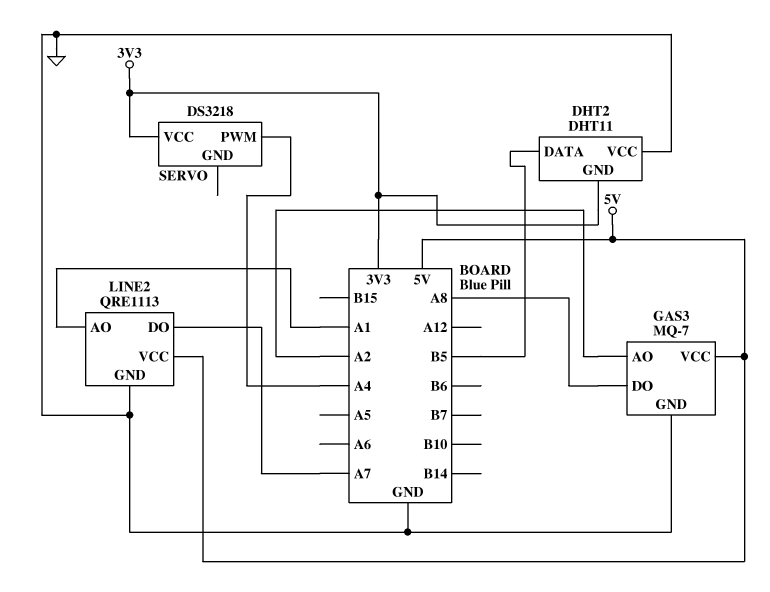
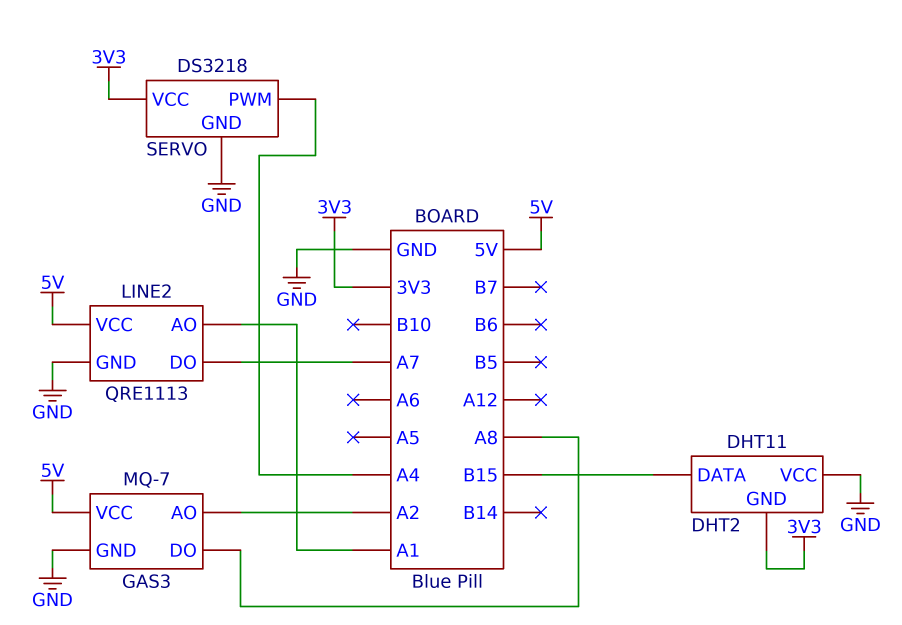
DHT2 pin DATA: B5 -> B15
SERVO pin GND: none -> GND

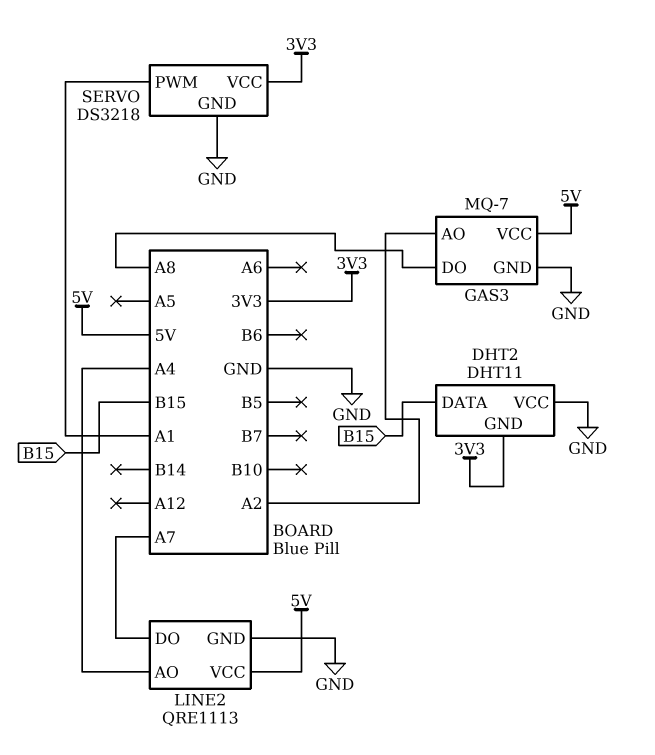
LINE2 pin AO: A1 -> A4
SERVO pin PWM: A4 -> A1

